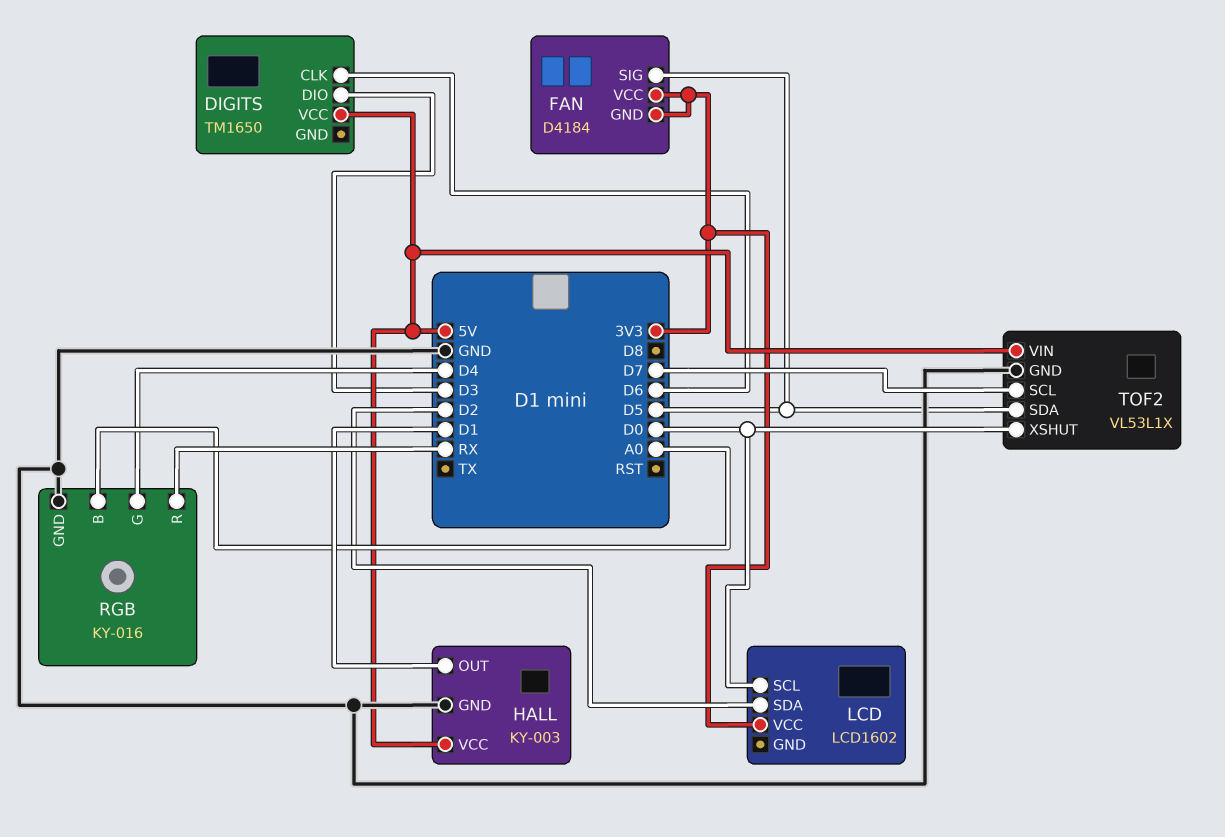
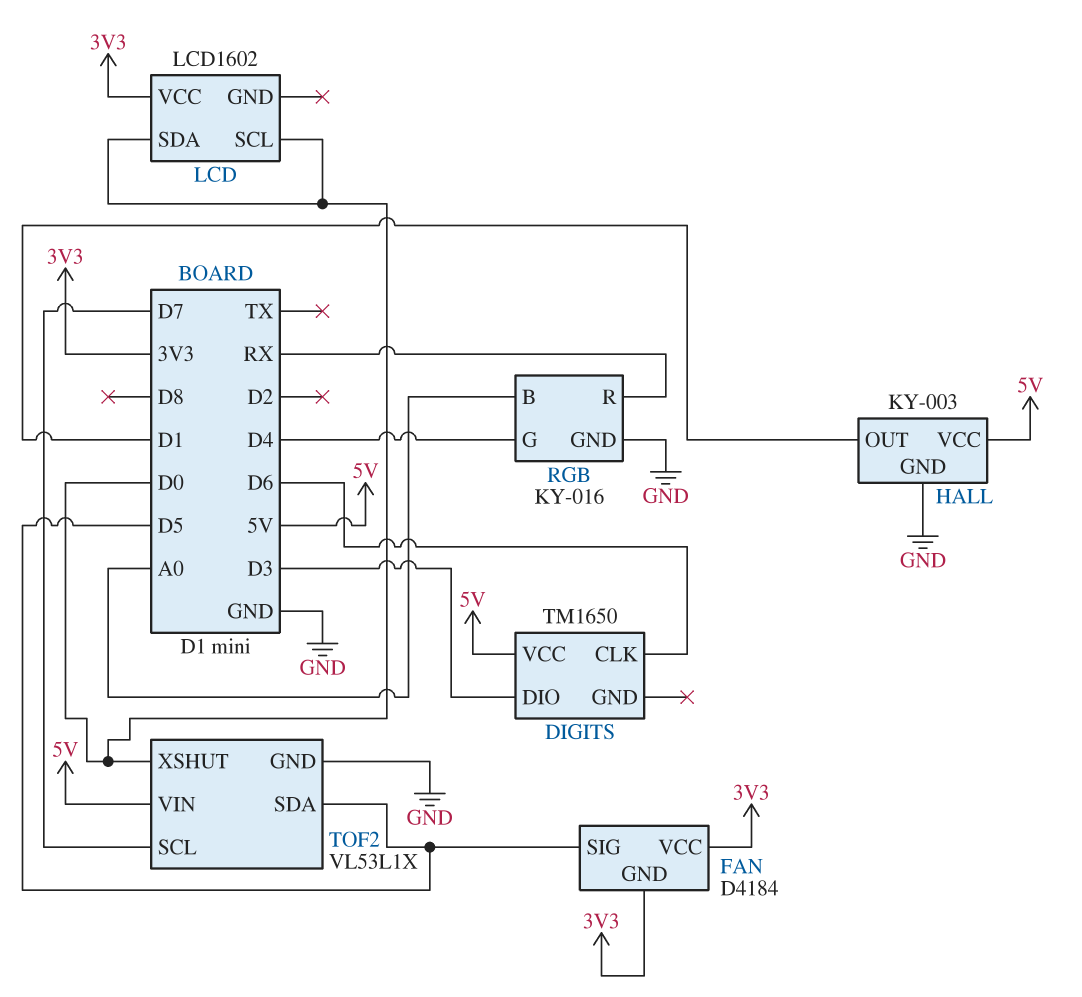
LCD pin SDA: D2 -> D0

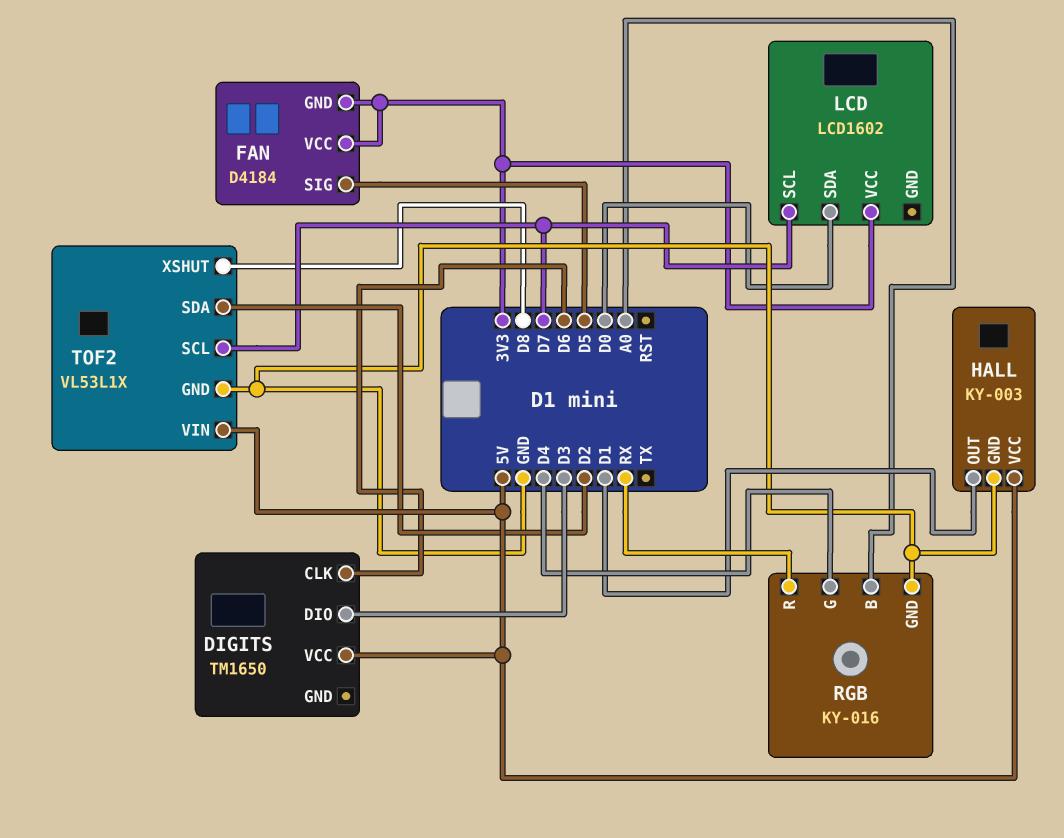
LCD pin SCL: D0 -> D7
TOF2 pin SDA: D5 -> D2
TOF2 pin XSHUT: D0 -> D8

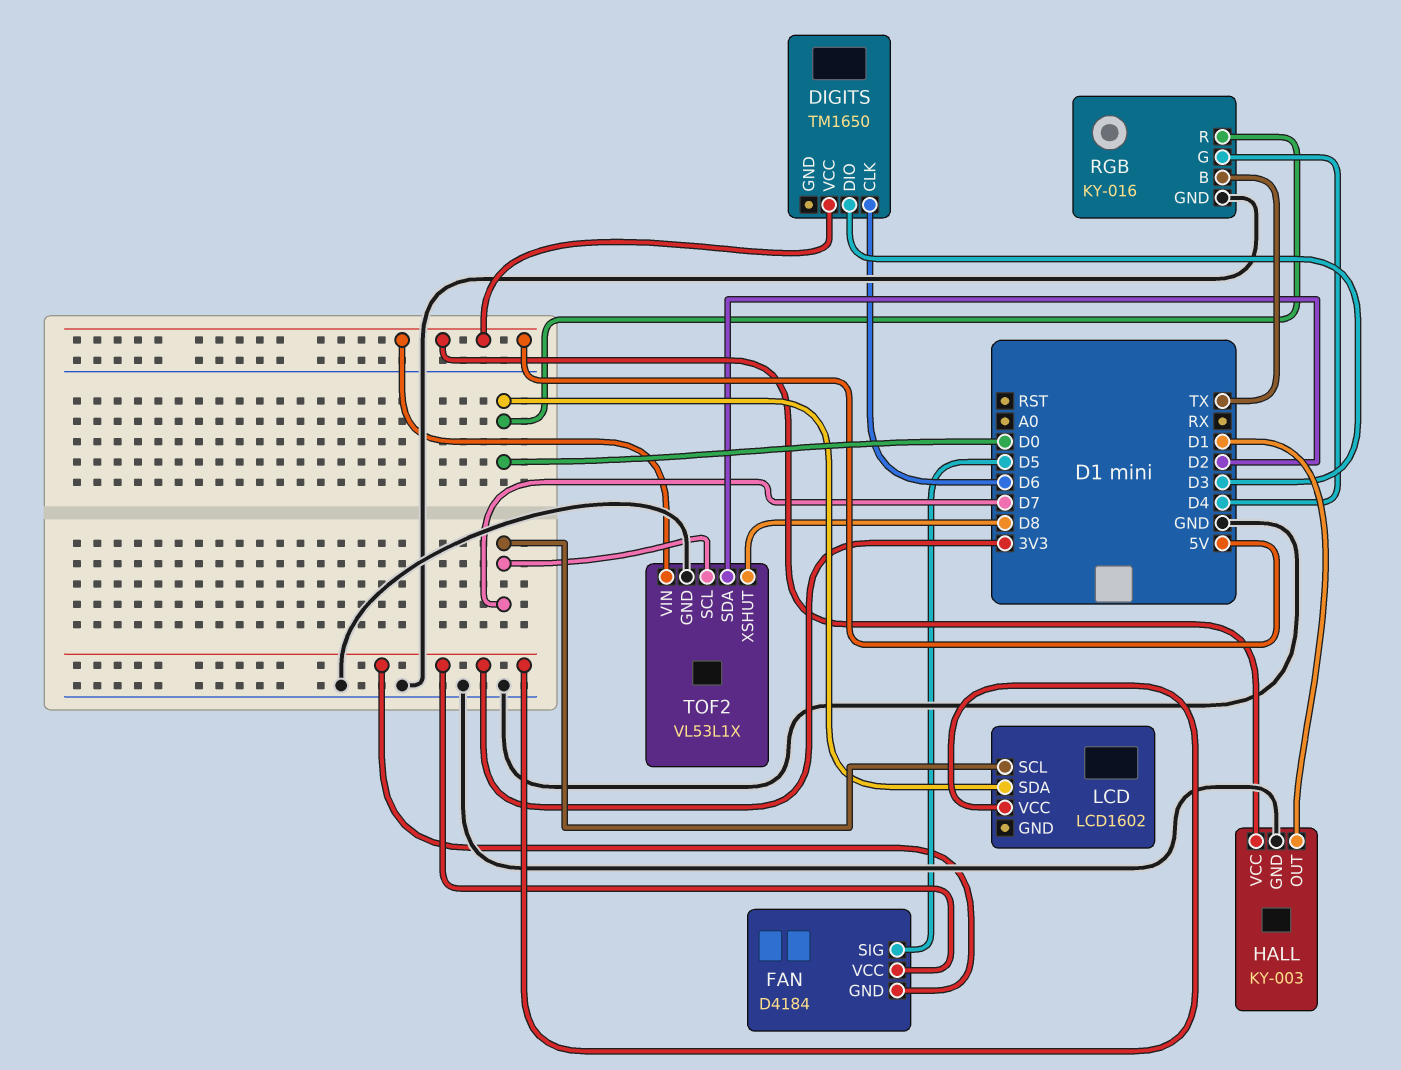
RGB pin B: A0 -> TX
RGB pin R: RX -> D0

